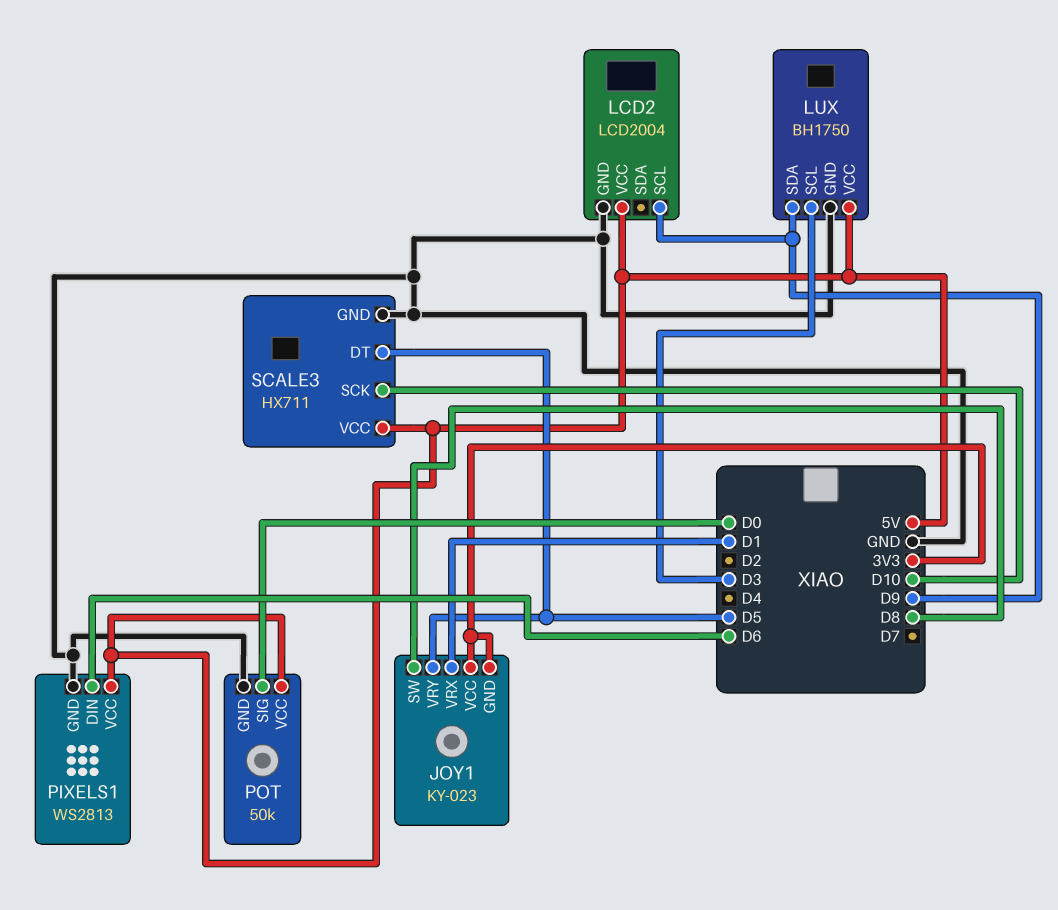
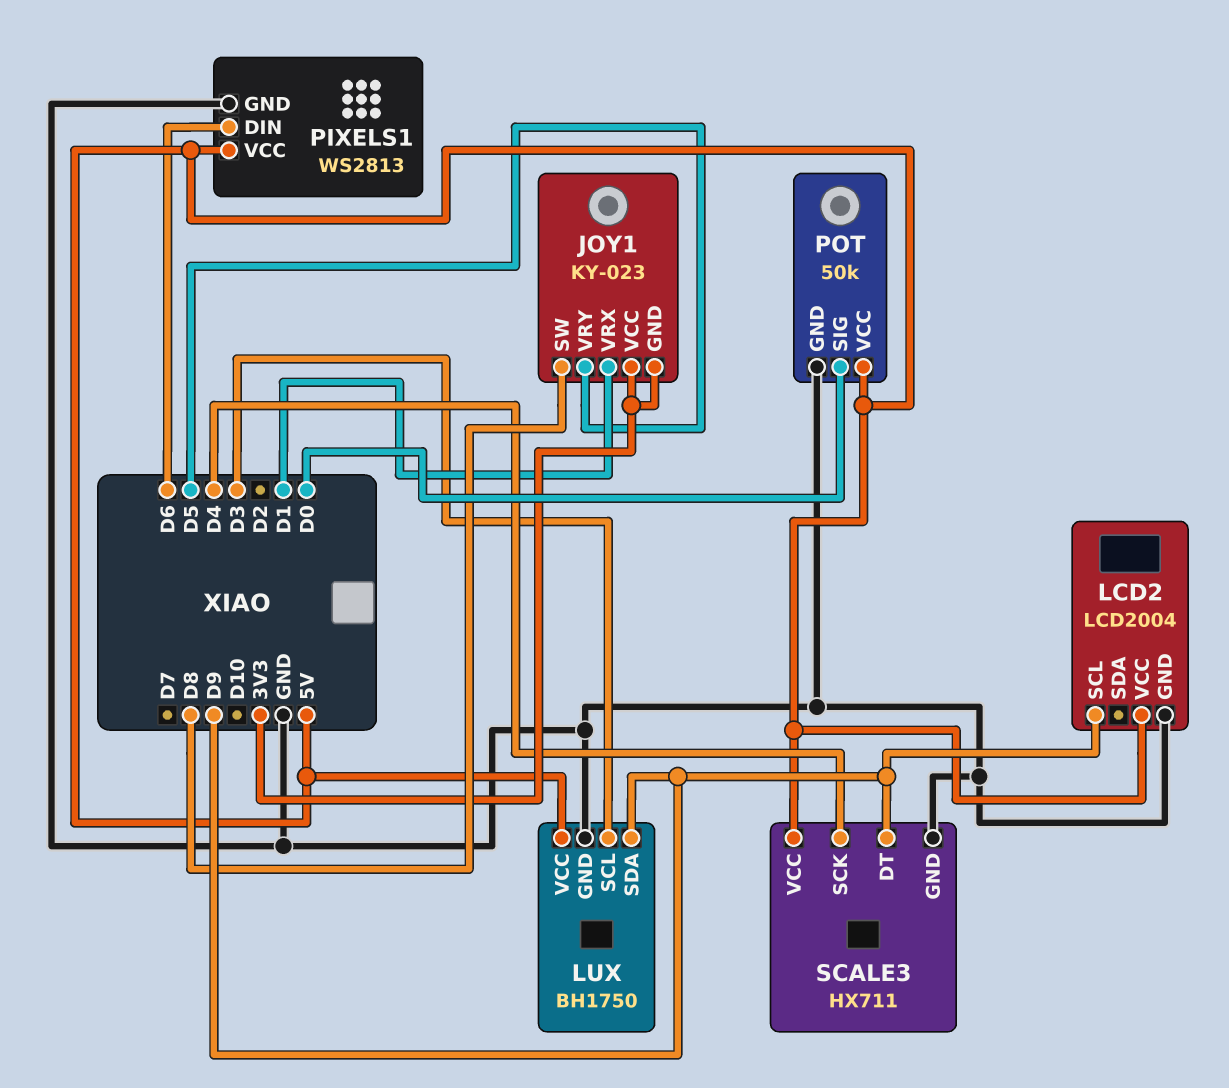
SCALE3 pin DT: D5 -> D9
SCALE3 pin SCK: D10 -> D4

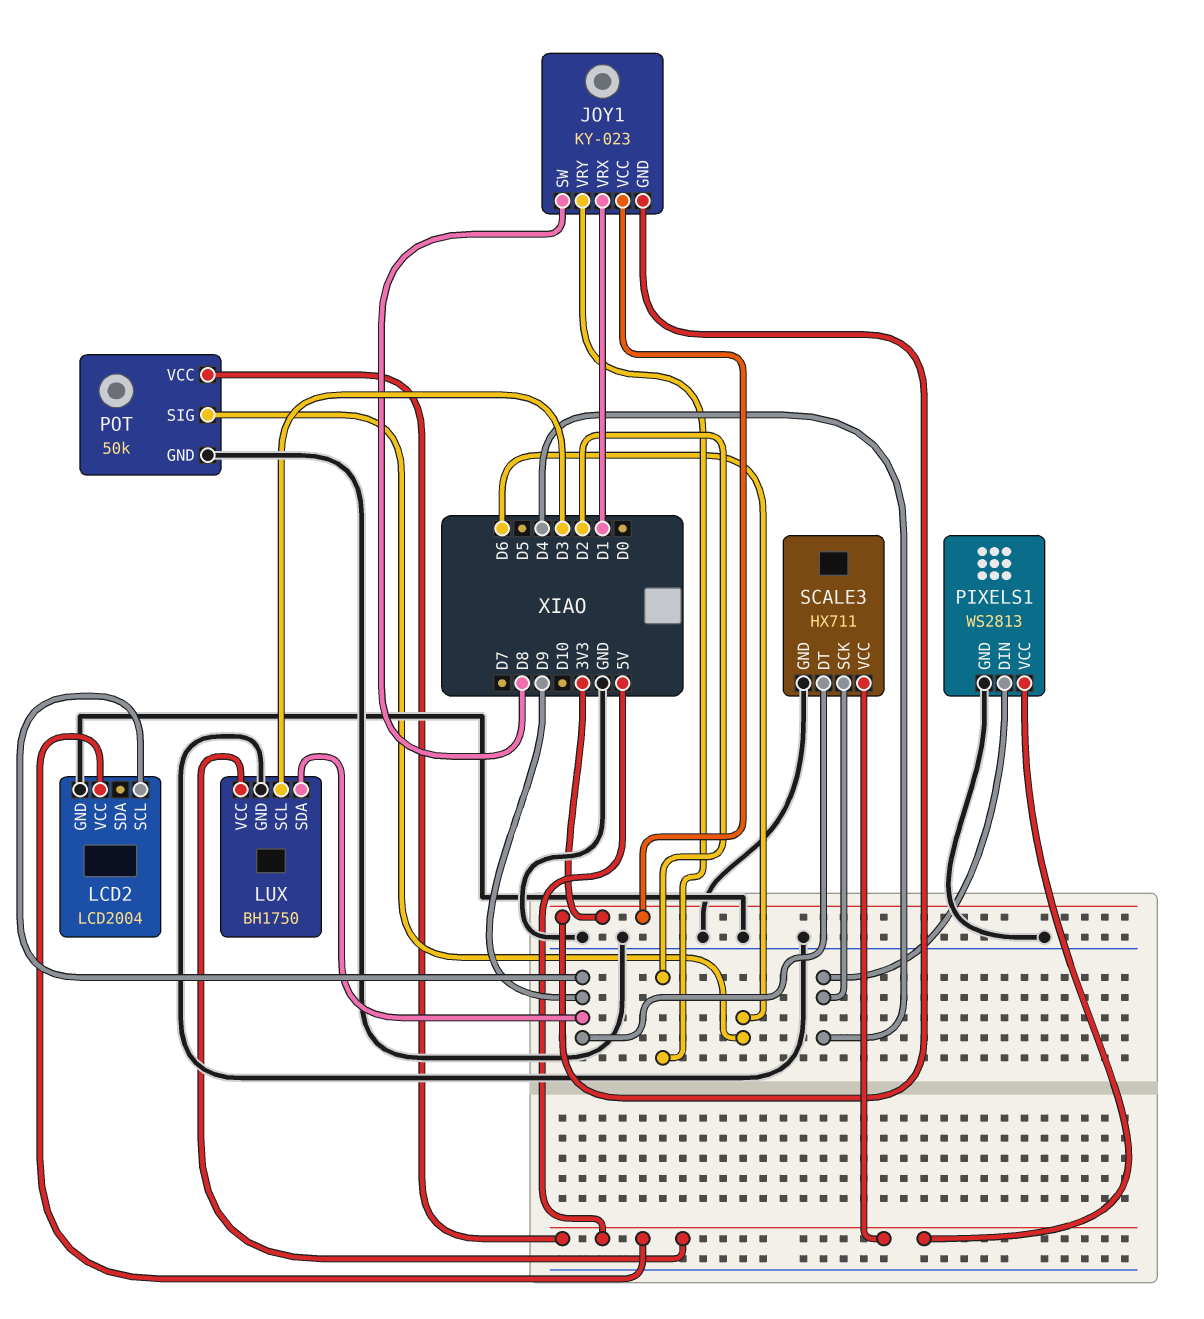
JOY1 pin VRY: D5 -> D2
PIXELS1 pin DIN: D6 -> D4
POT pin SIG: D0 -> D6

